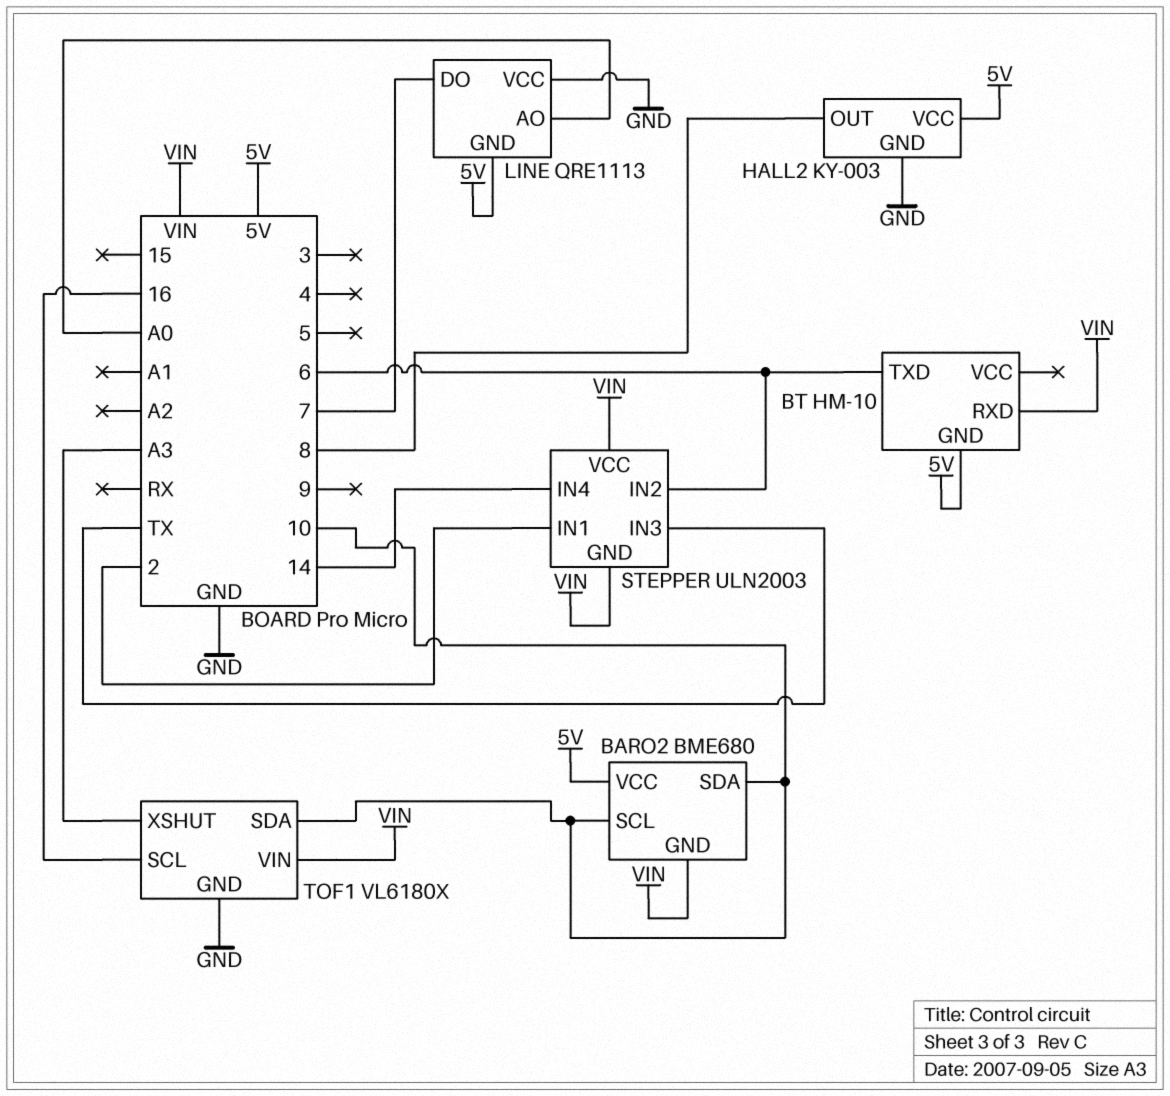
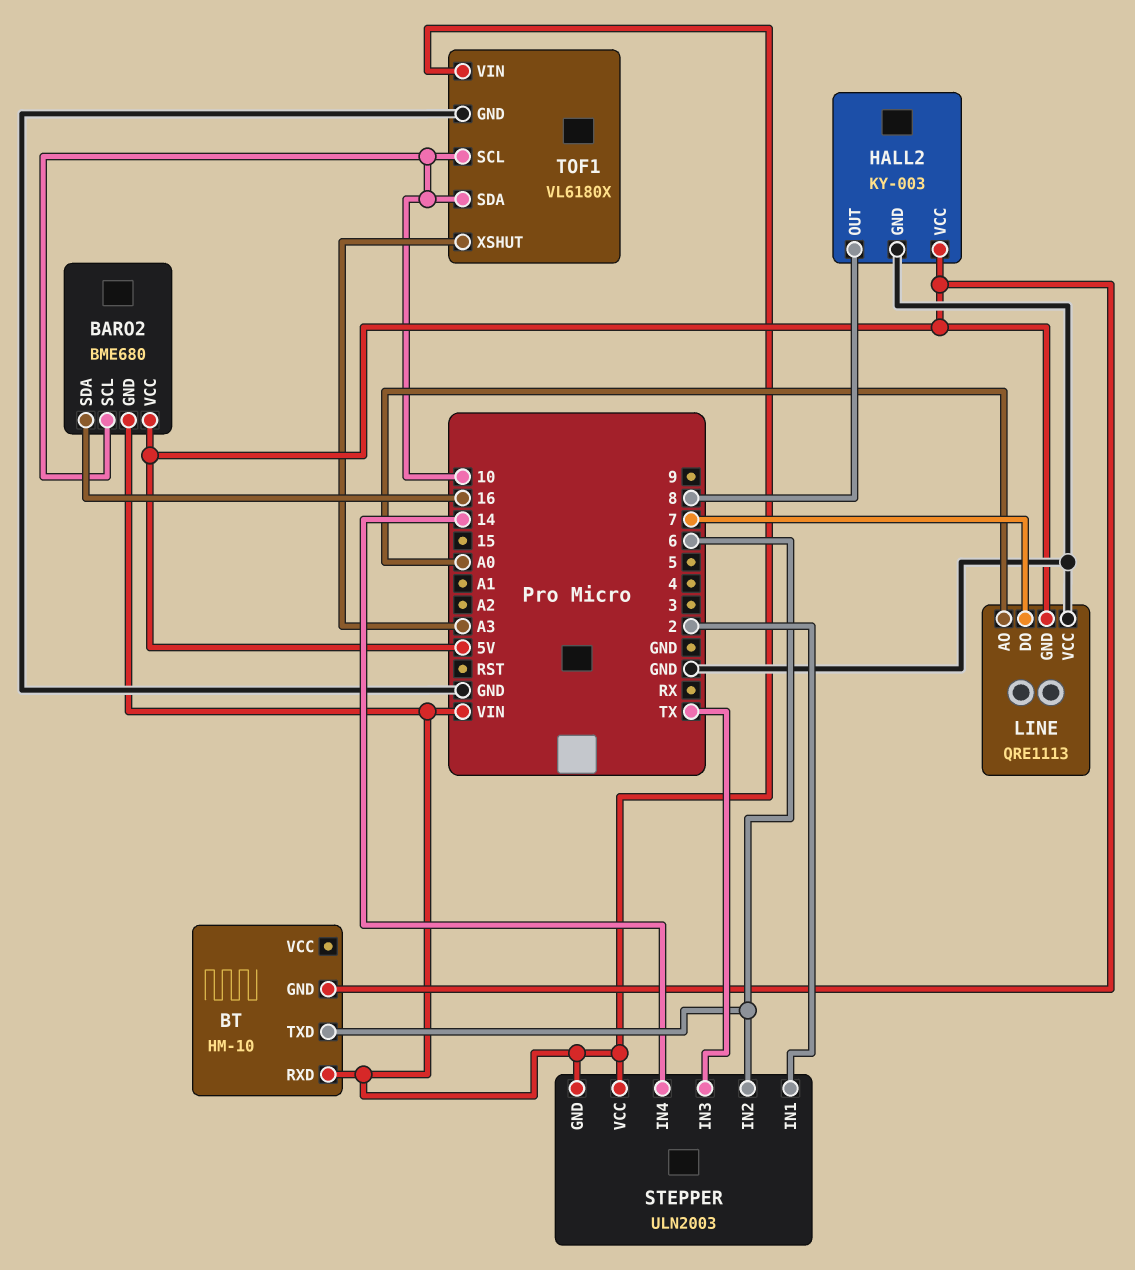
BARO2 pin SDA: 10 -> 16
TOF1 pin SCL: 16 -> 10

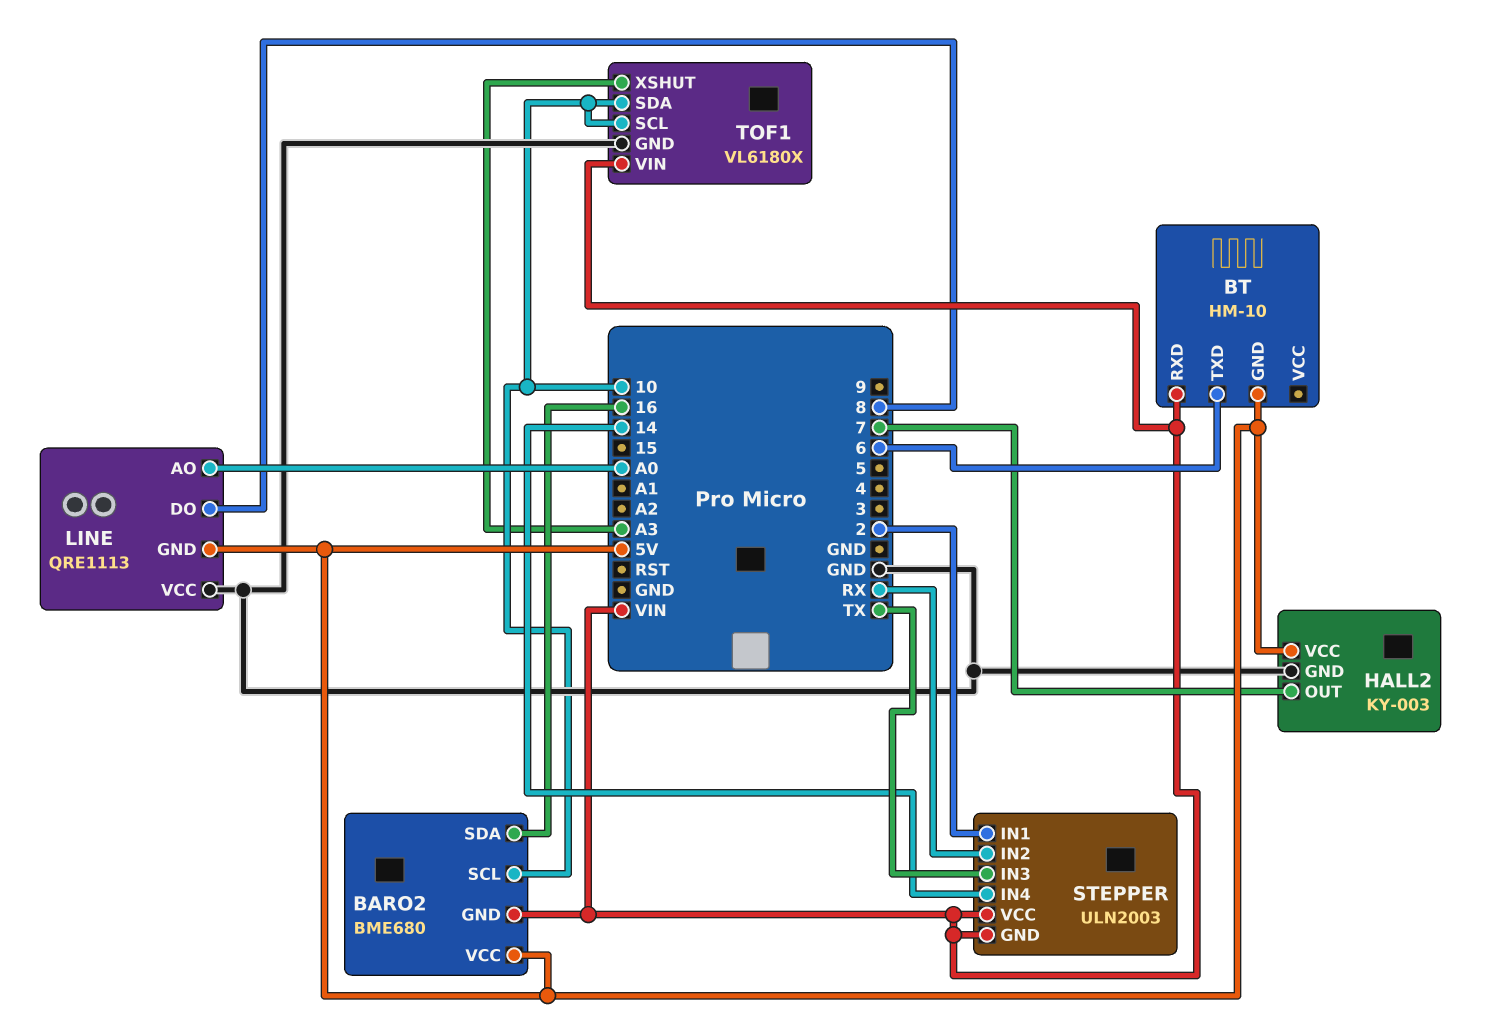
HALL2 pin OUT: 8 -> 7
LINE pin DO: 7 -> 8
STEPPER pin IN2: 6 -> RX

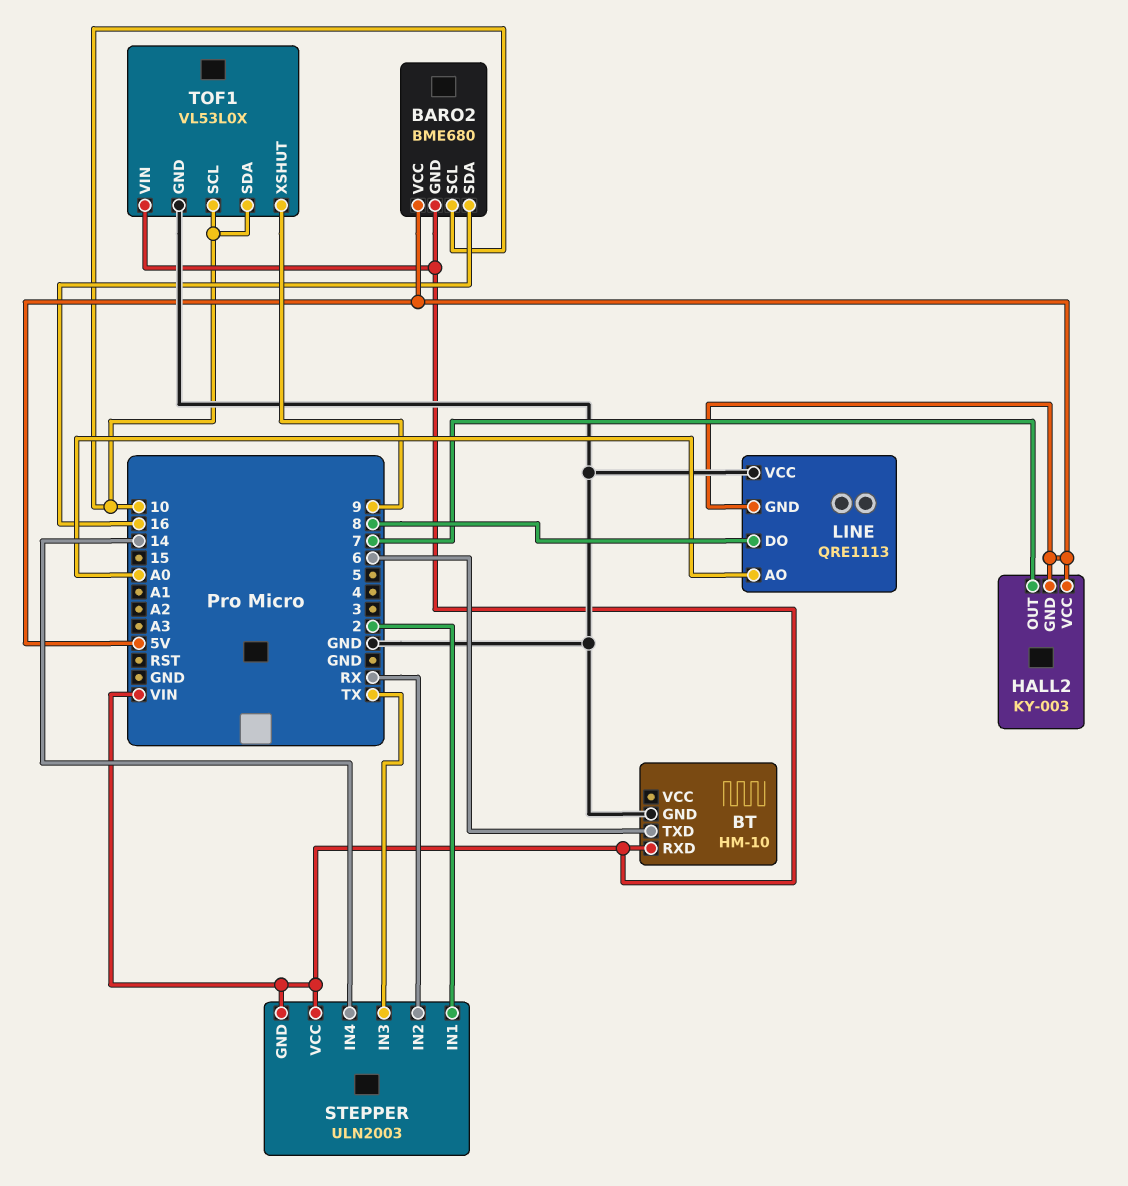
BT pin GND: 5V -> GND
HALL2 pin GND: GND -> 5V
TOF1: VL6180X -> VL53L0X
TOF1 pin XSHUT: A3 -> 9

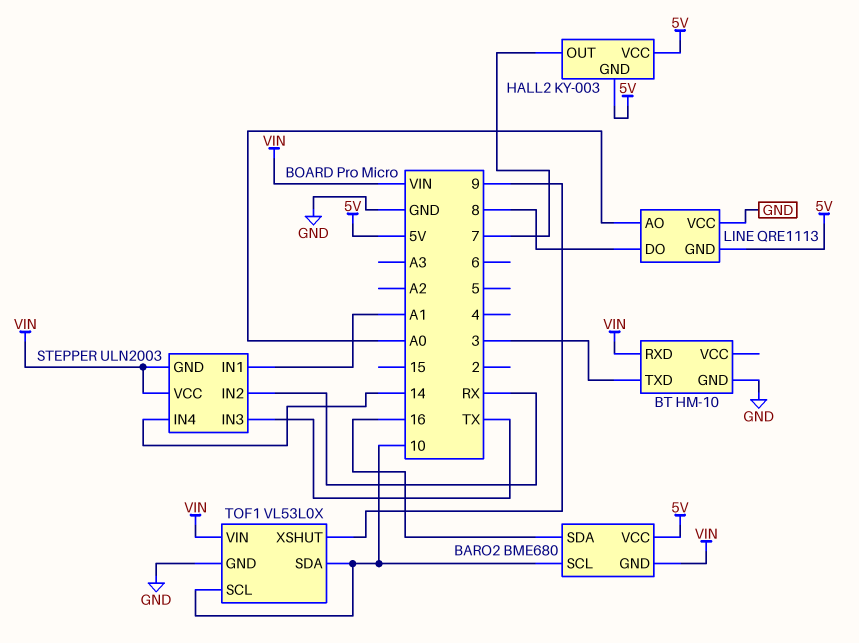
BT pin TXD: 6 -> 3
STEPPER pin IN1: 2 -> A1

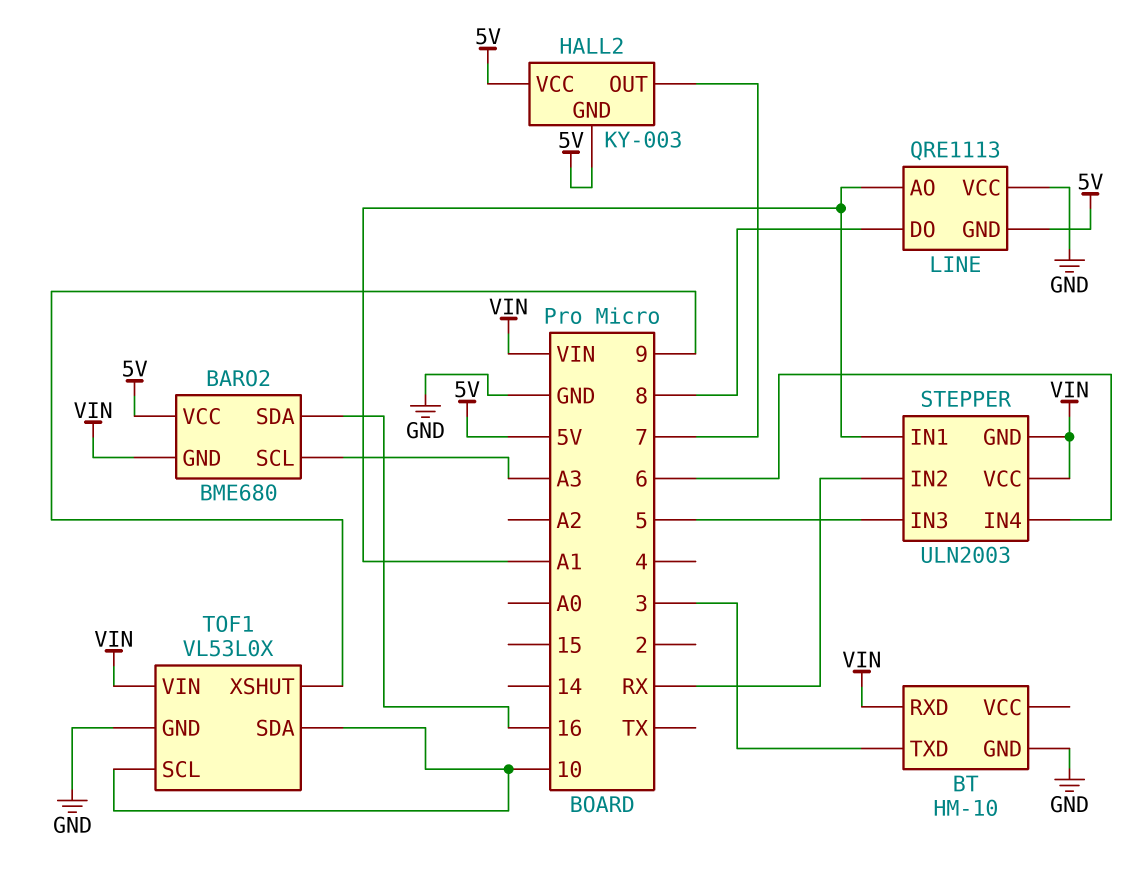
BARO2 pin SCL: 10 -> A3
LINE pin AO: A0 -> A1
STEPPER pin IN3: TX -> 5
STEPPER pin IN4: 14 -> 6

